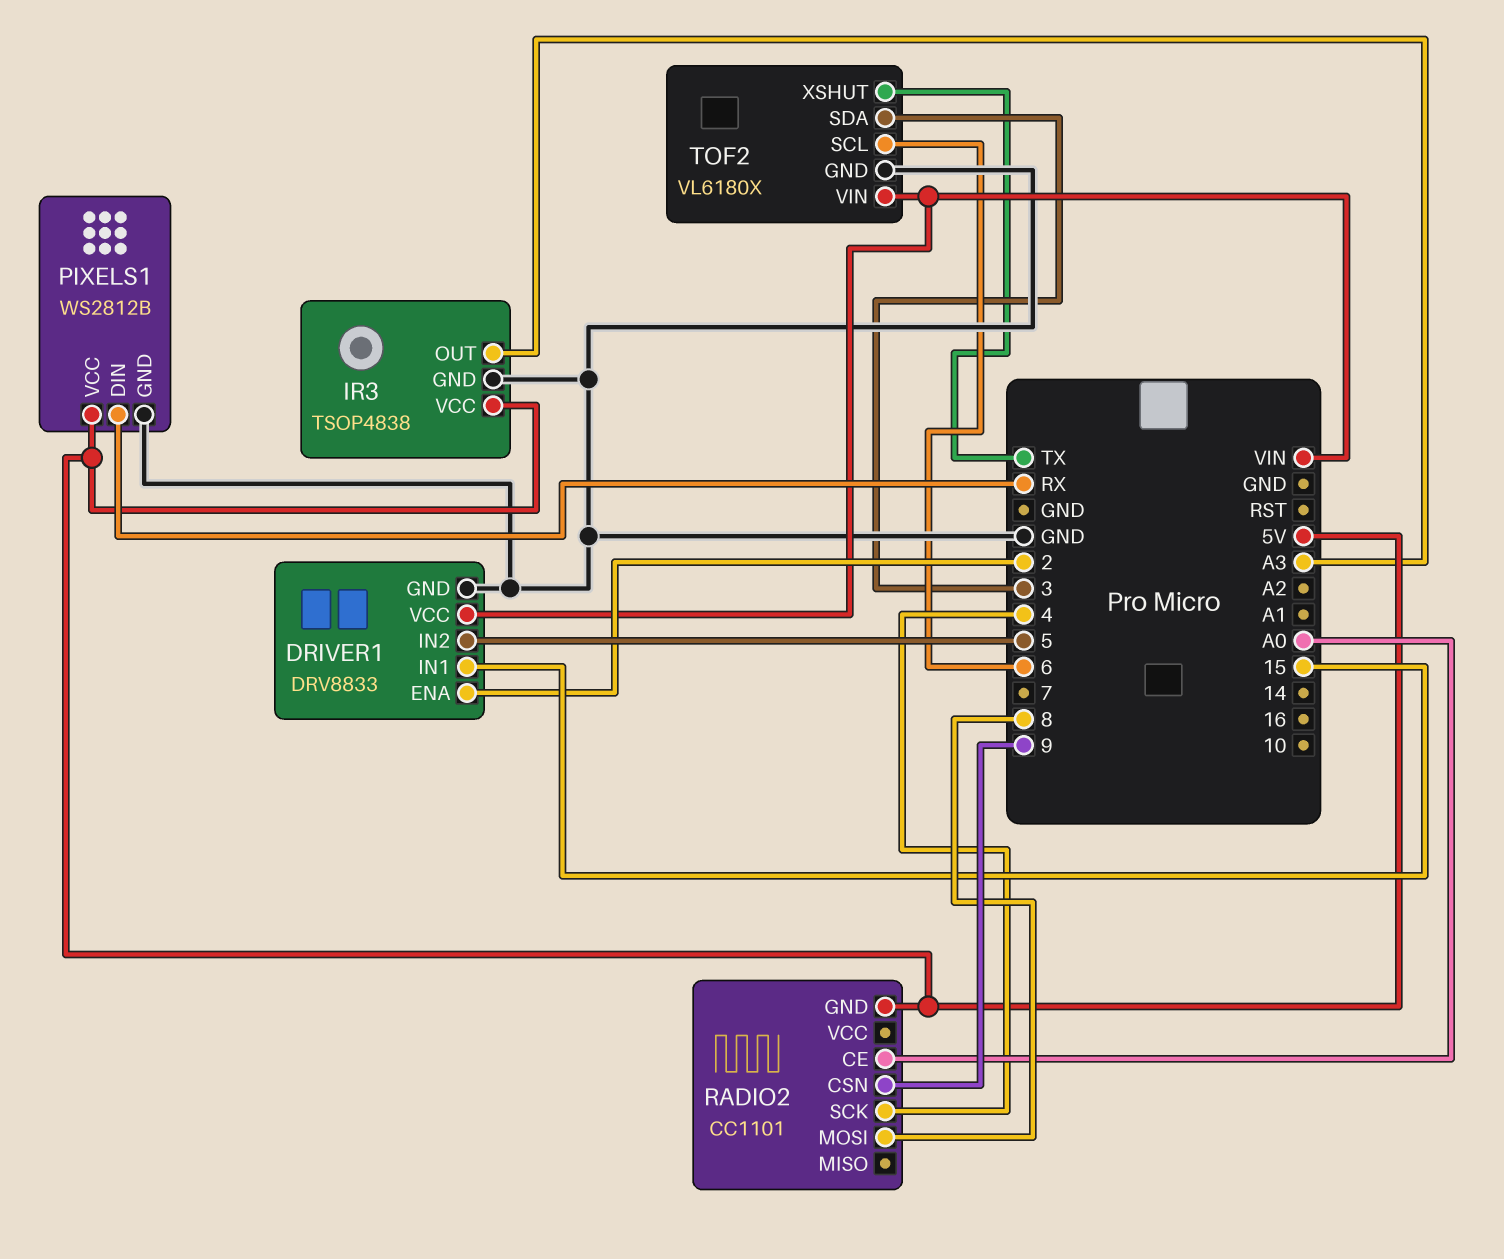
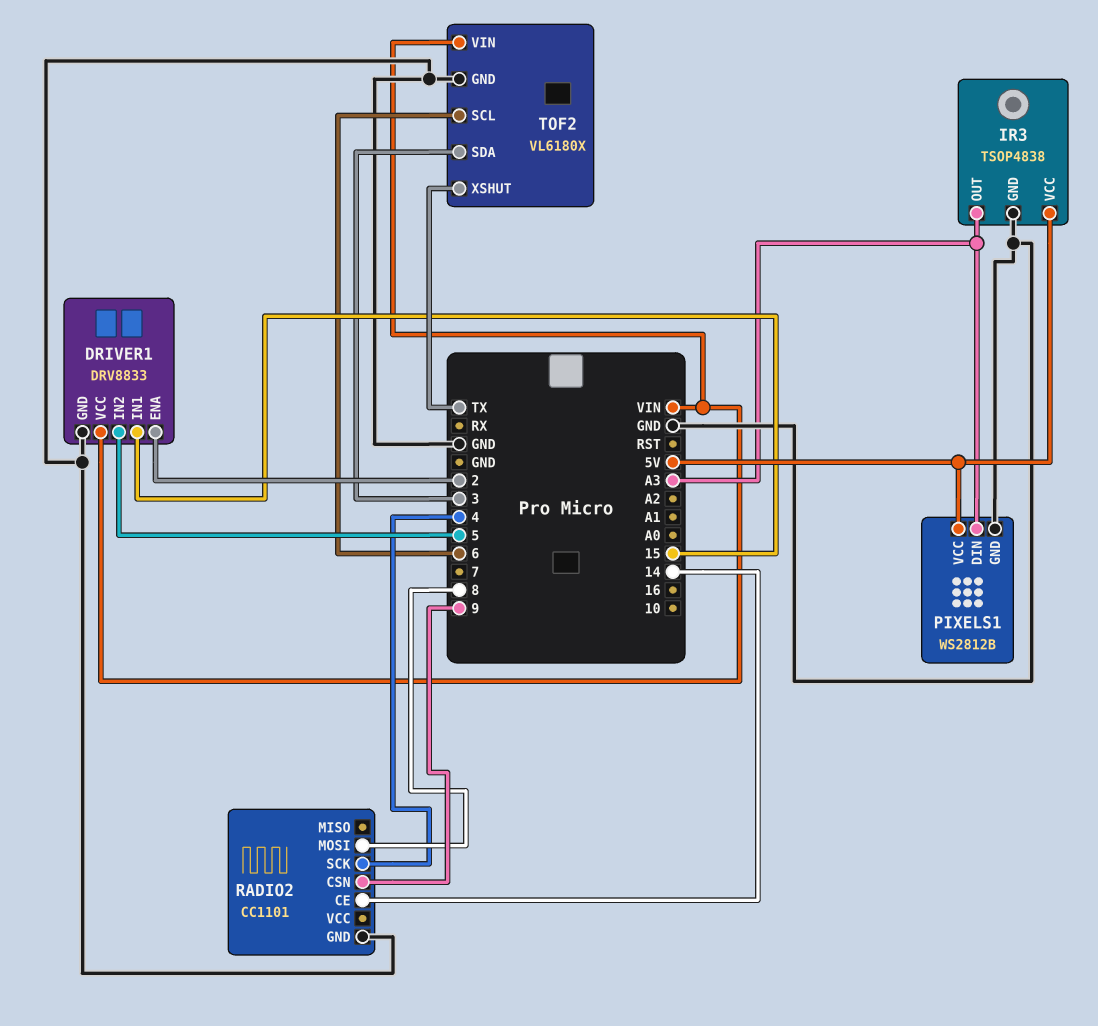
PIXELS1 pin DIN: RX -> A3
RADIO2 pin CE: A0 -> 14
RADIO2 pin GND: 5V -> GND

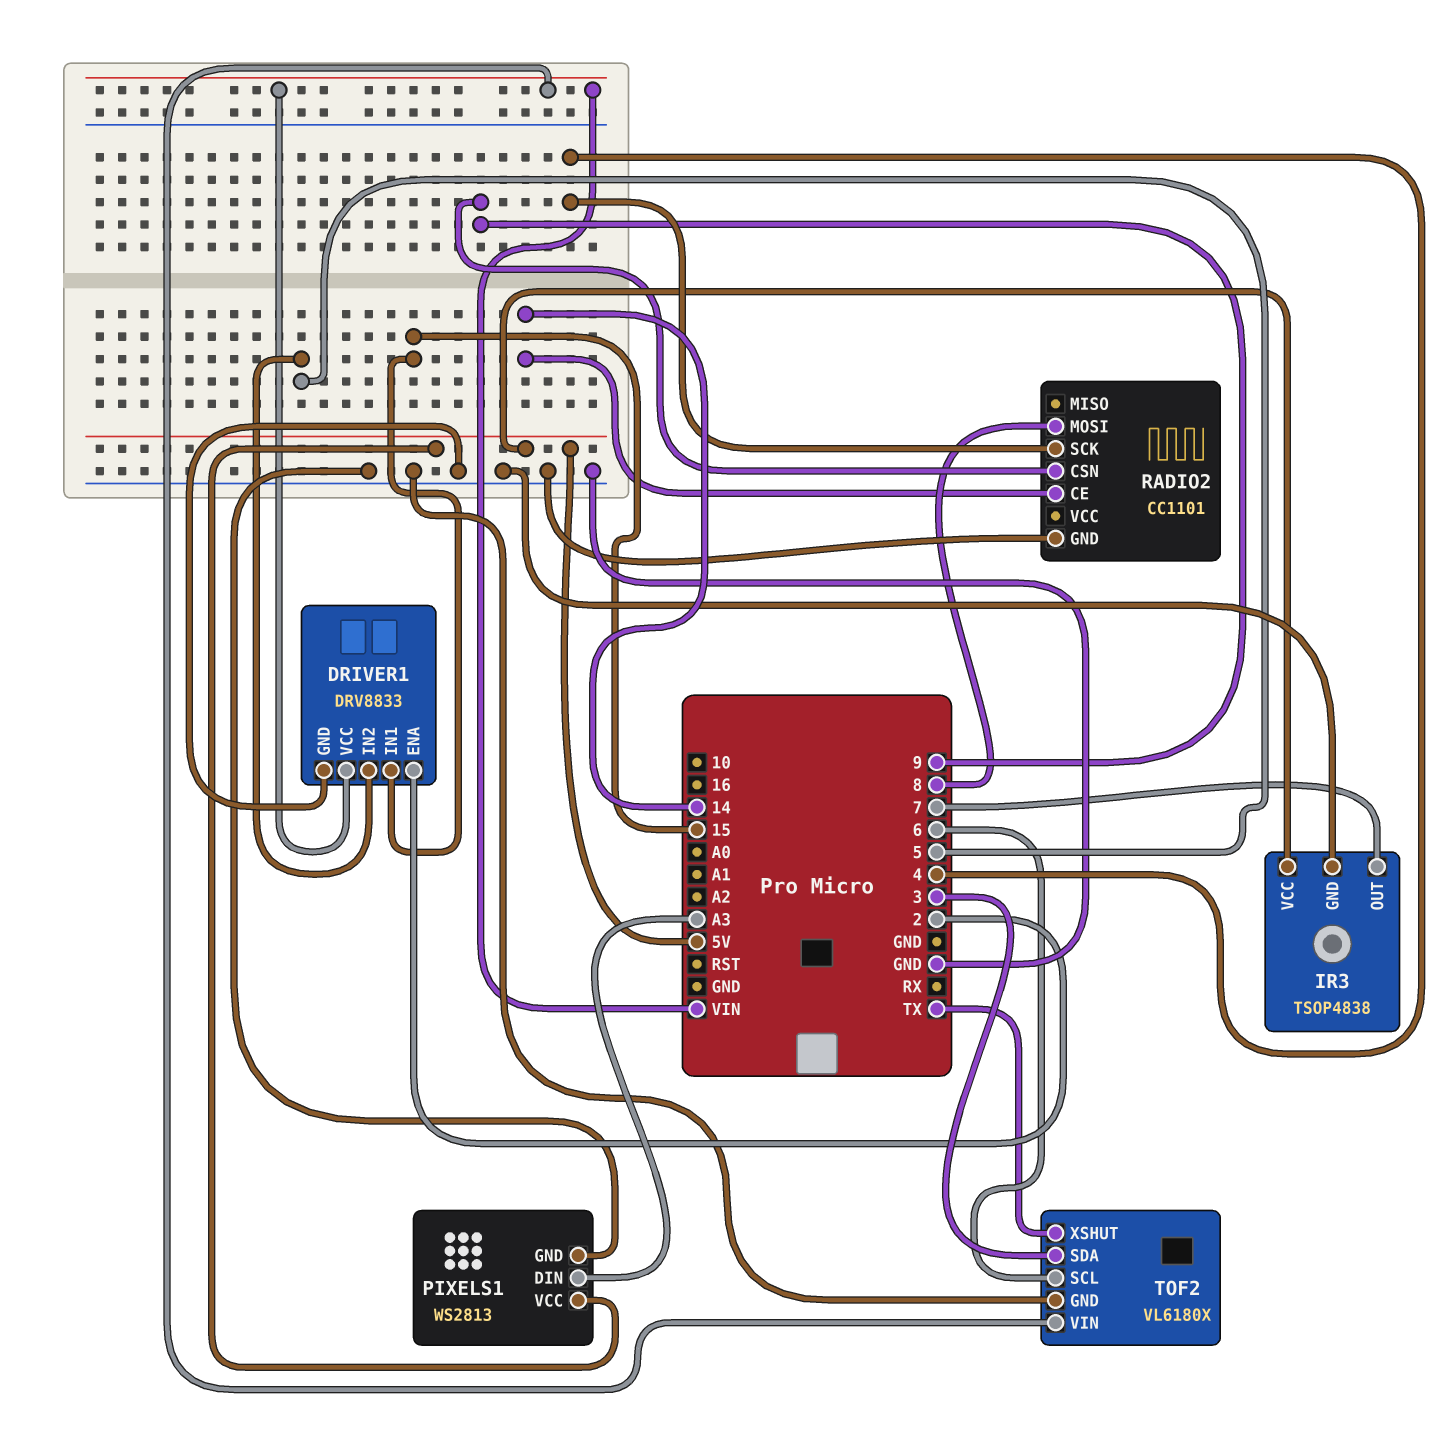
IR3 pin OUT: A3 -> 7
PIXELS1: WS2812B -> WS2813

